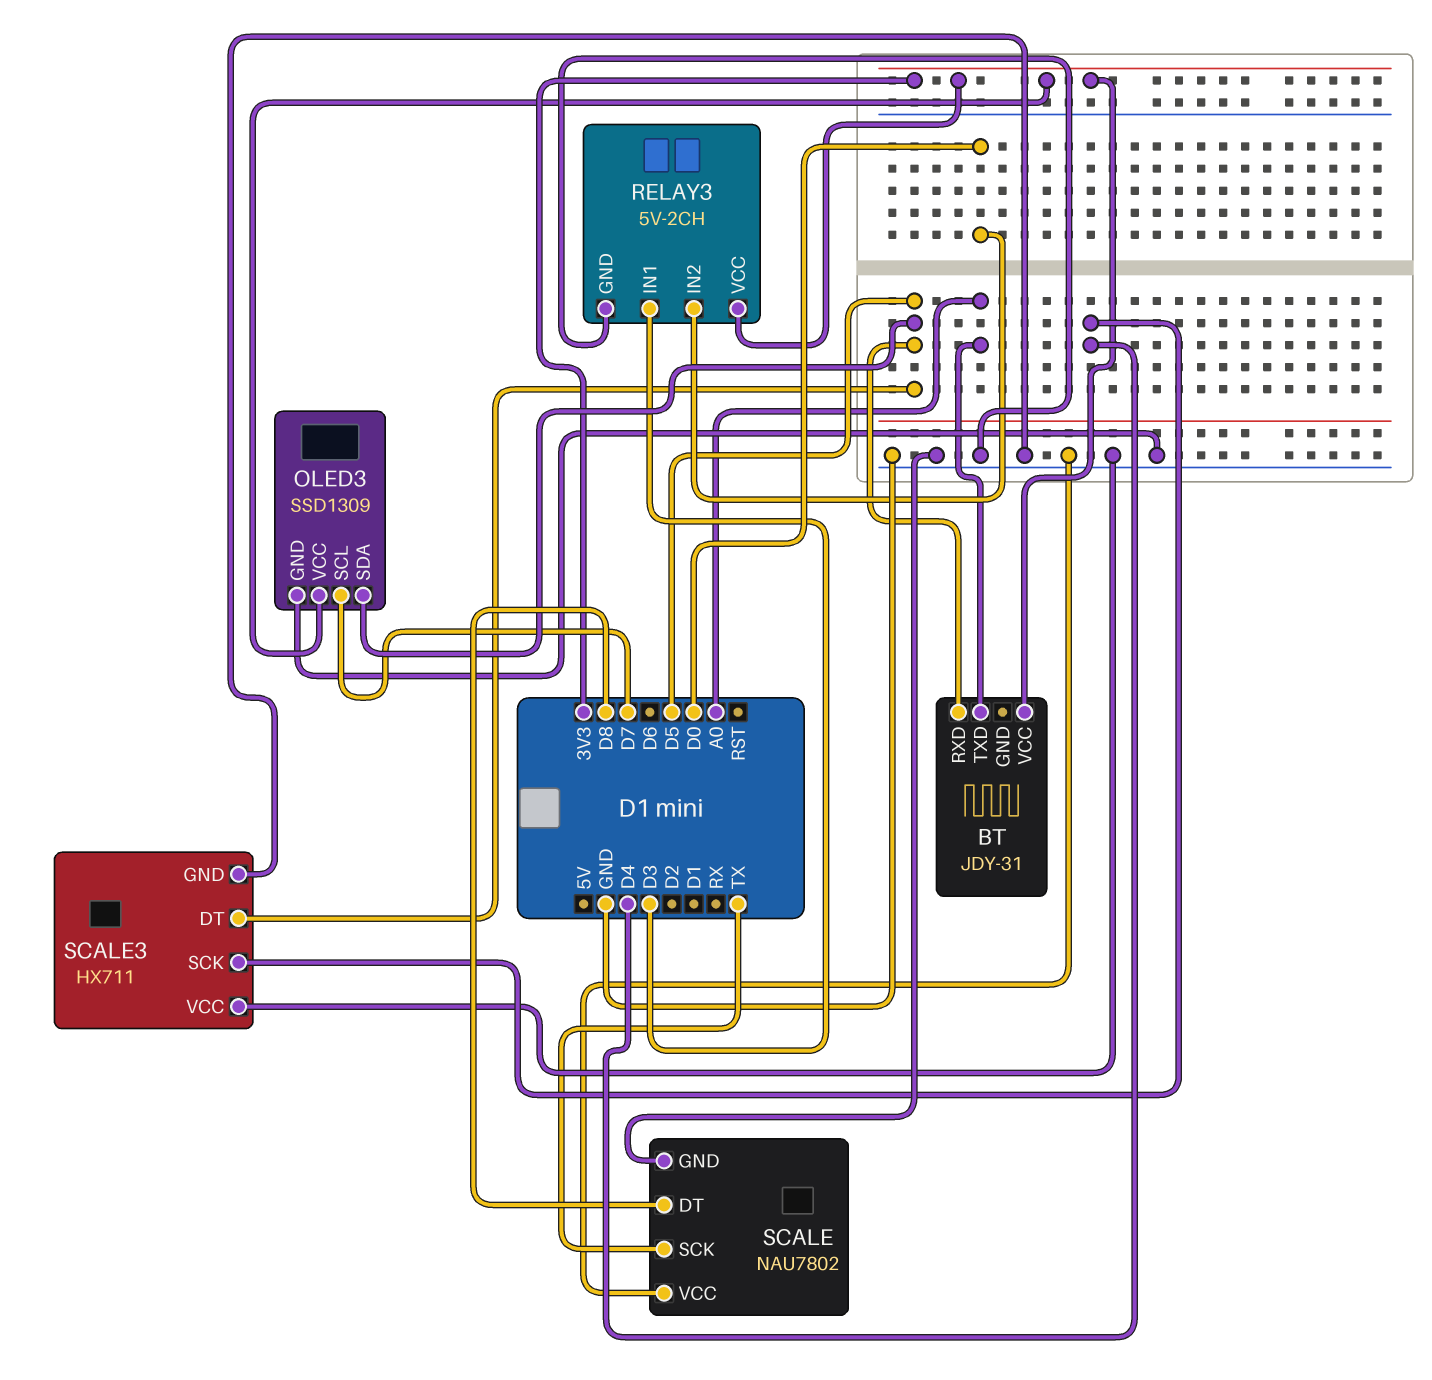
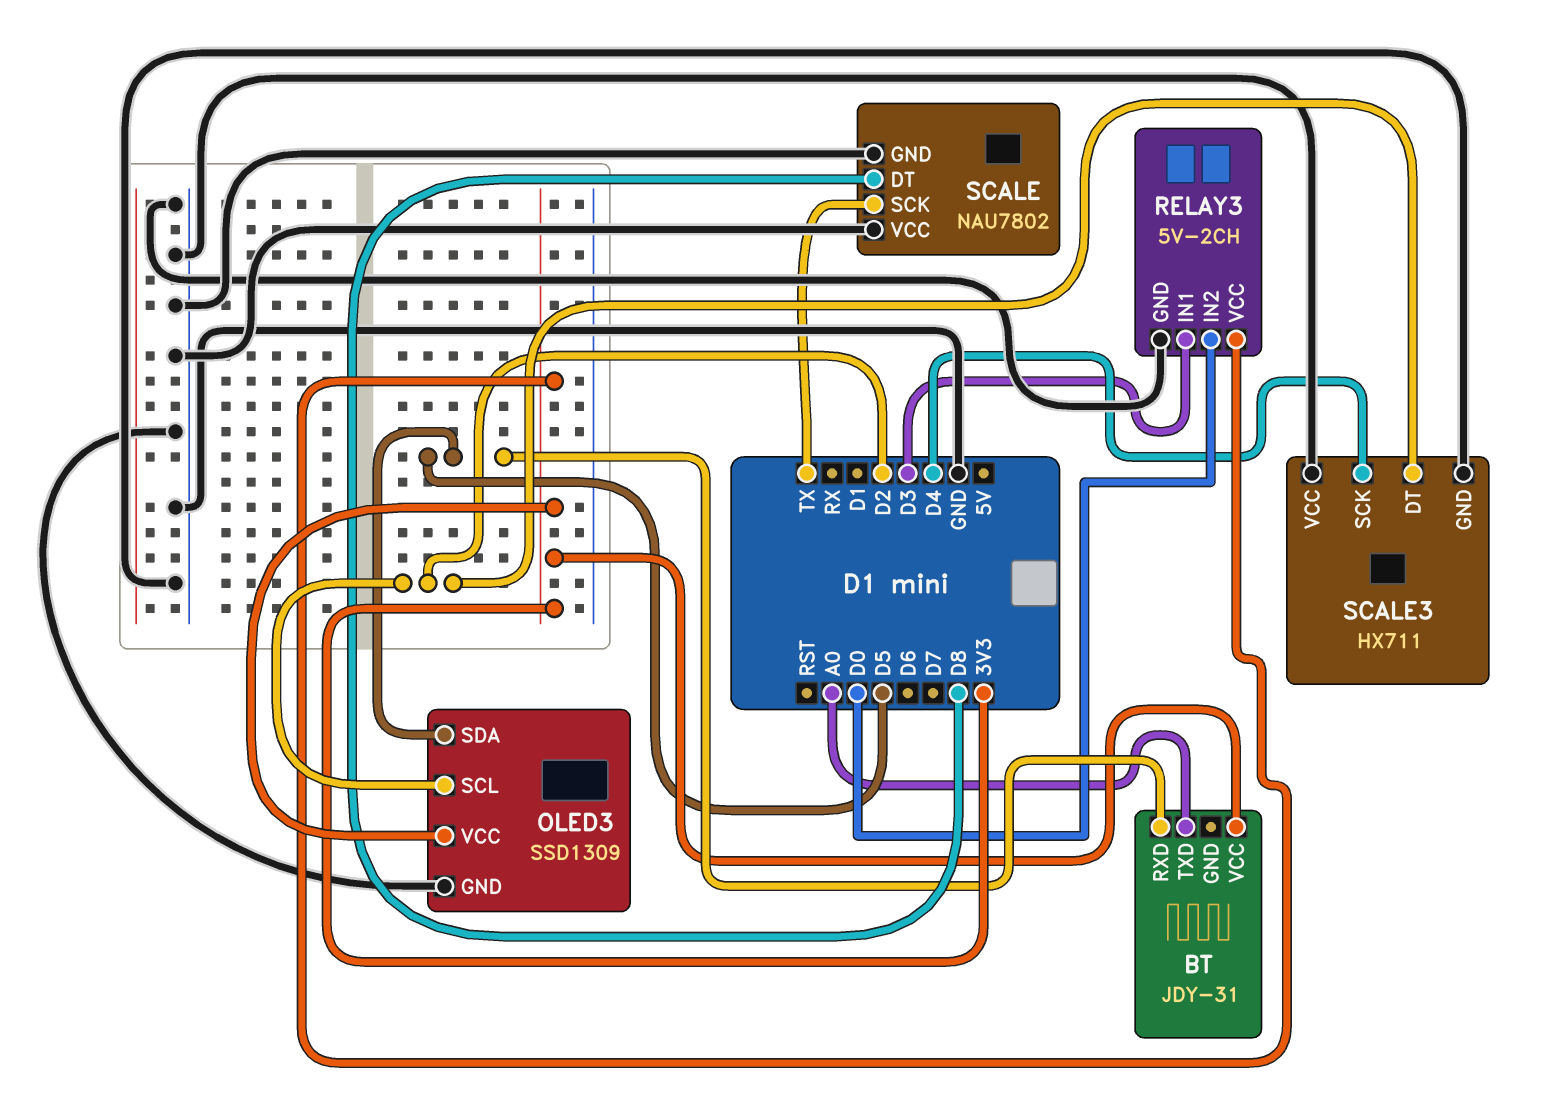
OLED3 pin SCL: D7 -> D2
SCALE3 pin DT: D5 -> D2

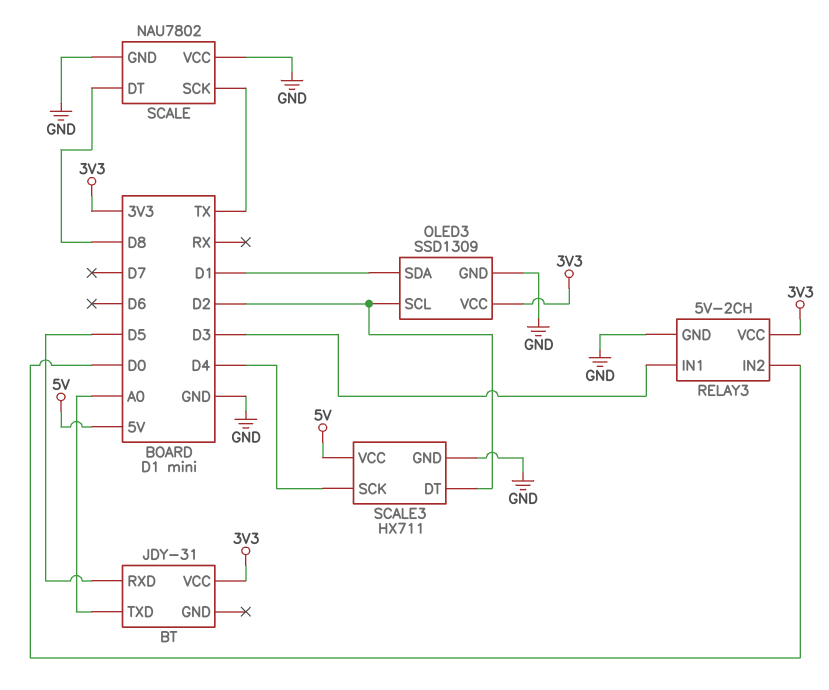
OLED3 pin SDA: D5 -> D1
SCALE3 pin VCC: GND -> 5V

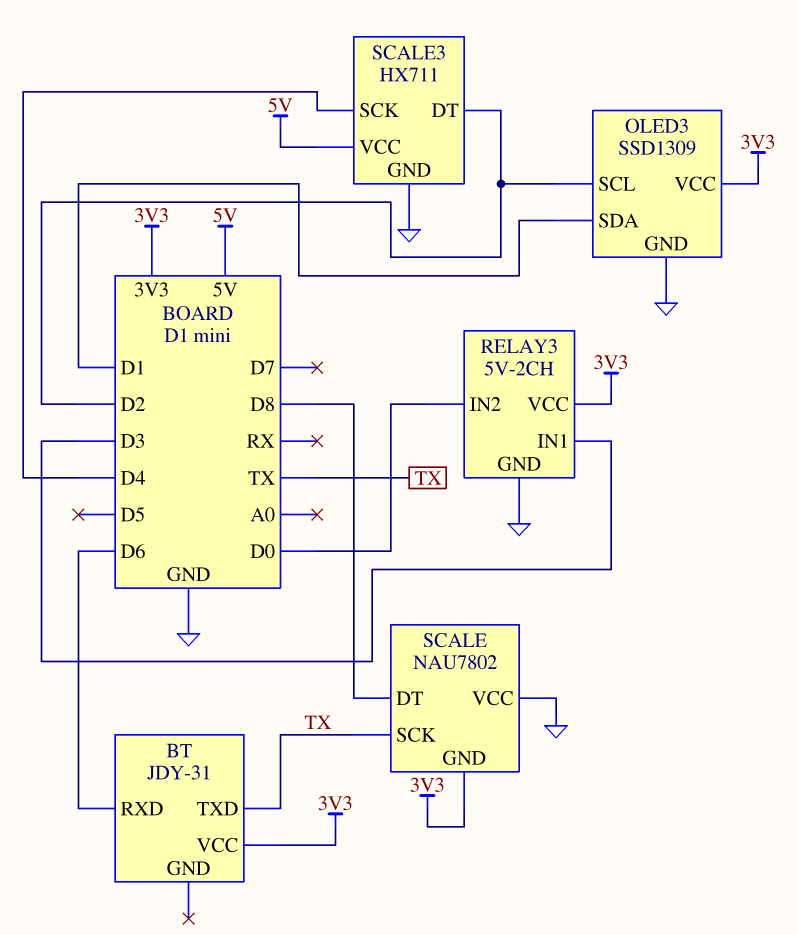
BT pin RXD: D5 -> D6
BT pin TXD: A0 -> TX
SCALE pin GND: GND -> 3V3

